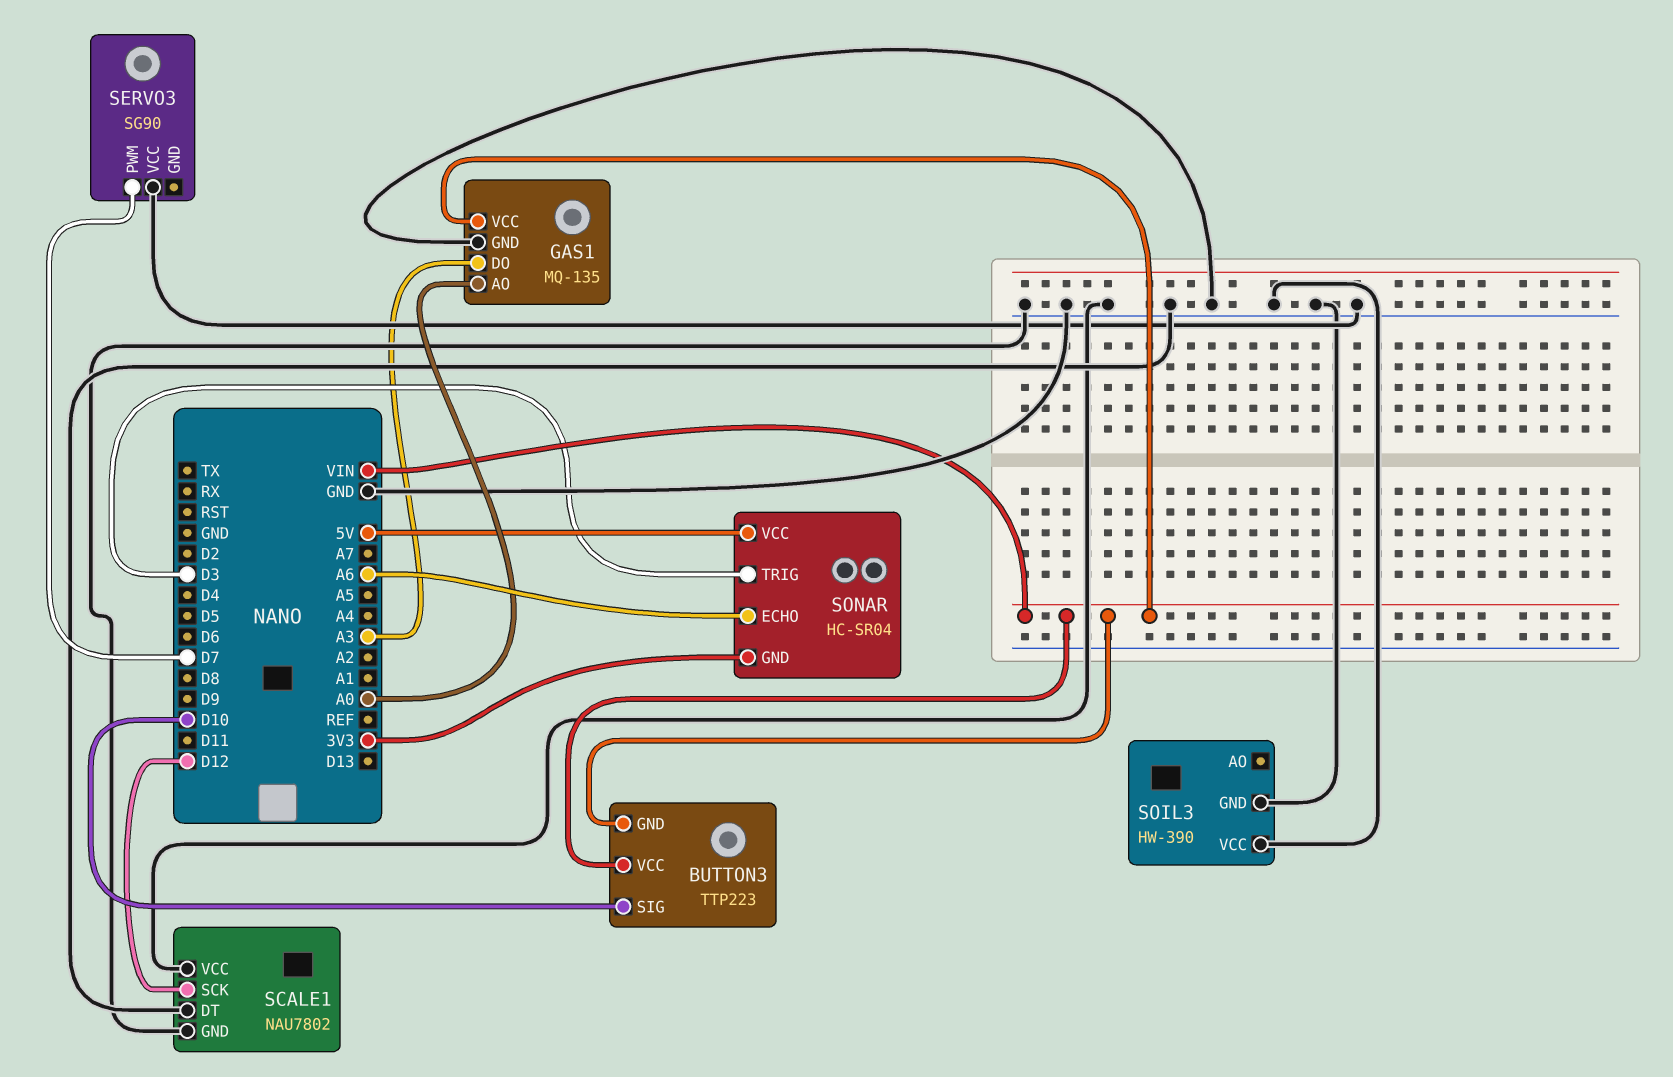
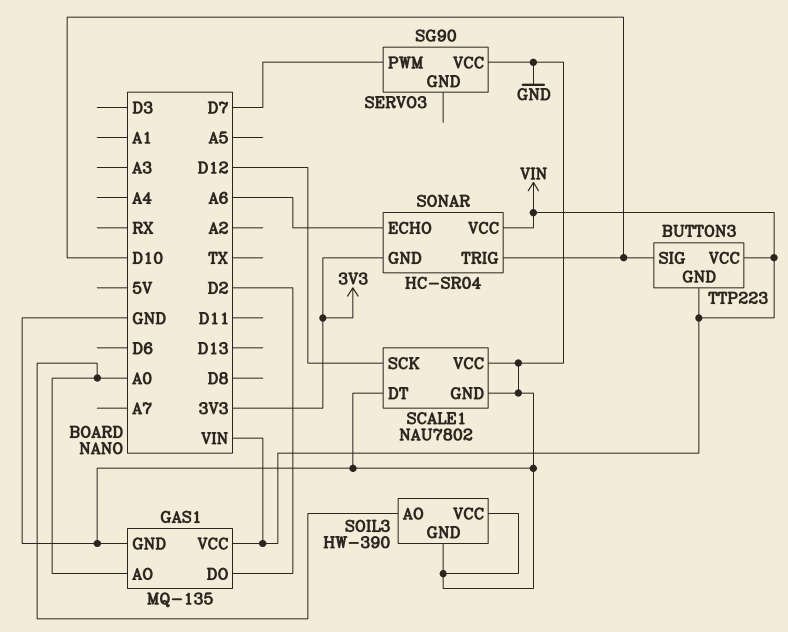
GAS1 pin DO: A3 -> D2
SOIL3 pin AO: none -> A0
SONAR pin TRIG: D3 -> D10
SONAR pin VCC: 5V -> VIN

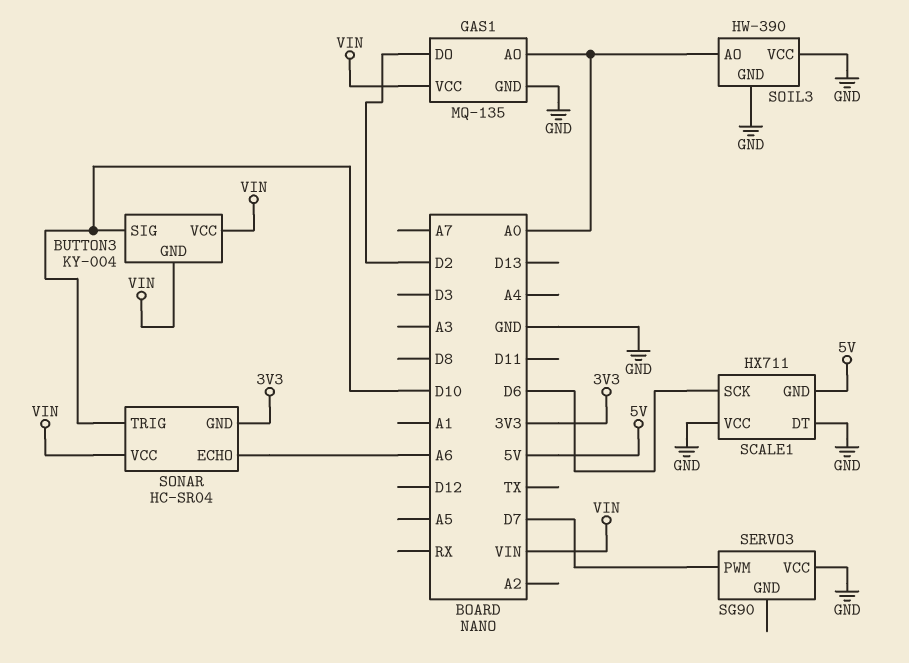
BUTTON3: TTP223 -> KY-004
SCALE1: NAU7802 -> HX711
SCALE1 pin GND: GND -> 5V
SCALE1 pin SCK: D12 -> D6

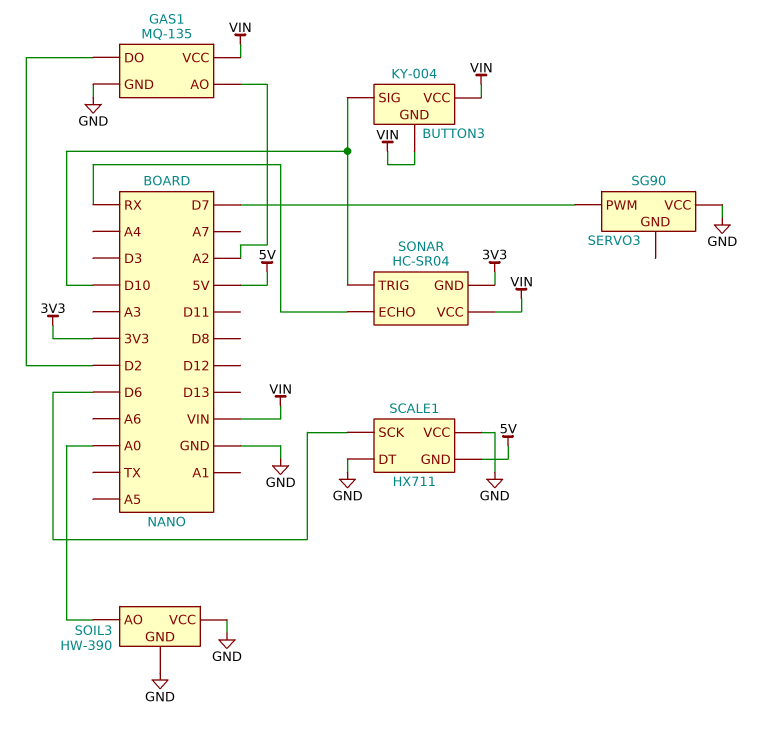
GAS1 pin AO: A0 -> A2
SONAR pin ECHO: A6 -> RX

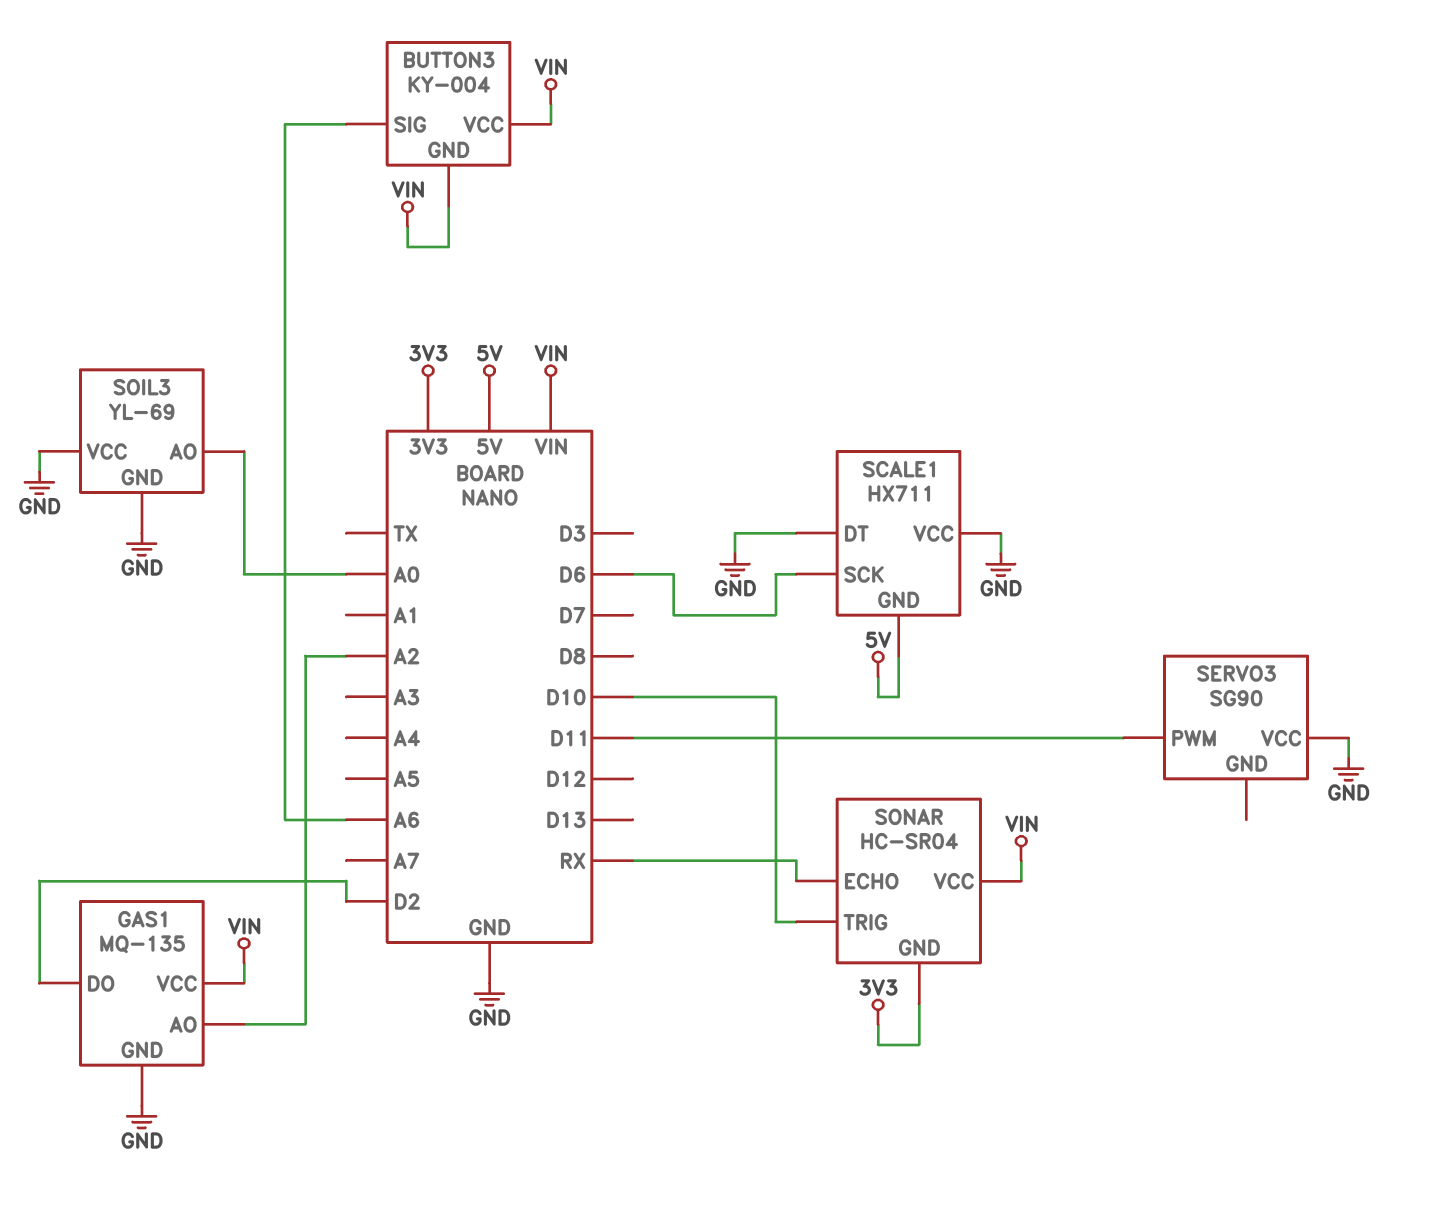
BUTTON3 pin SIG: D10 -> A6
SERVO3 pin PWM: D7 -> D11
SOIL3: HW-390 -> YL-69

